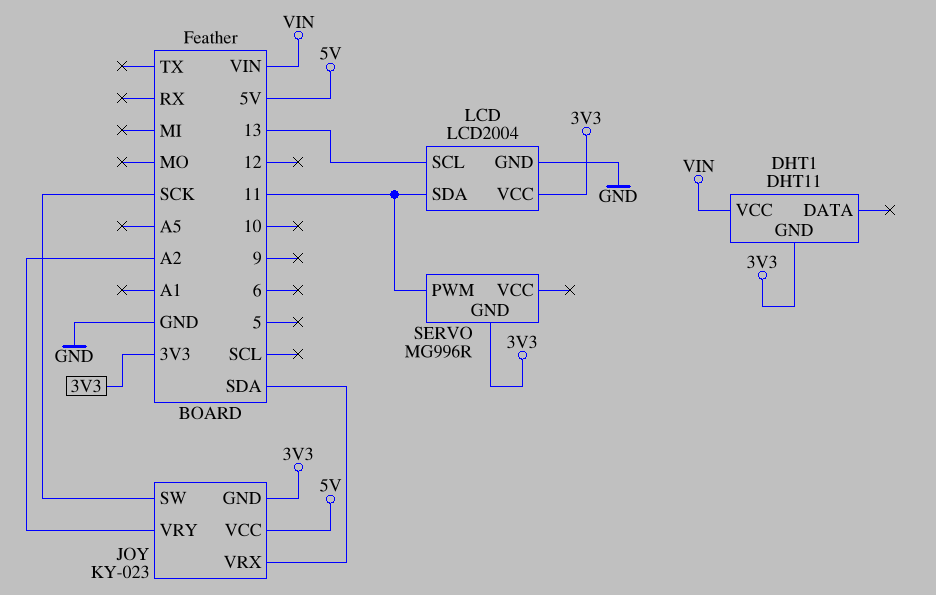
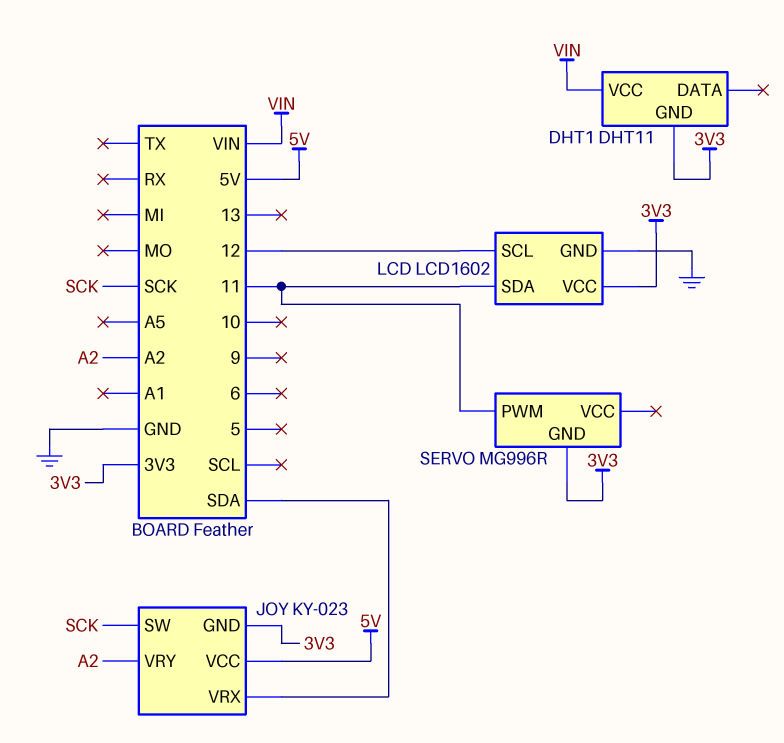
LCD: LCD2004 -> LCD1602
LCD pin SCL: 13 -> 12

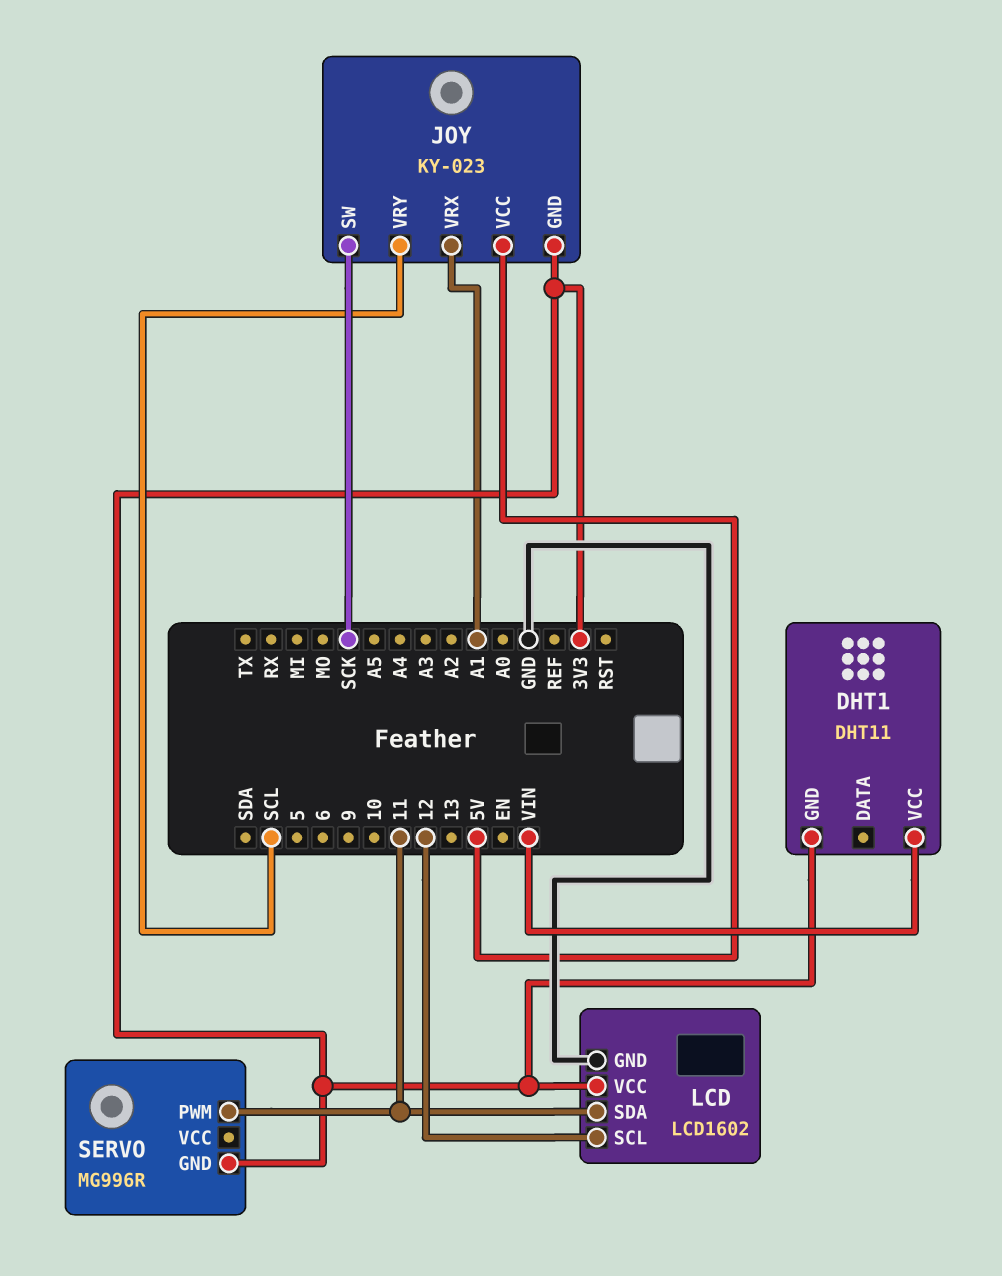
JOY pin VRX: SDA -> A1
JOY pin VRY: A2 -> SCL

